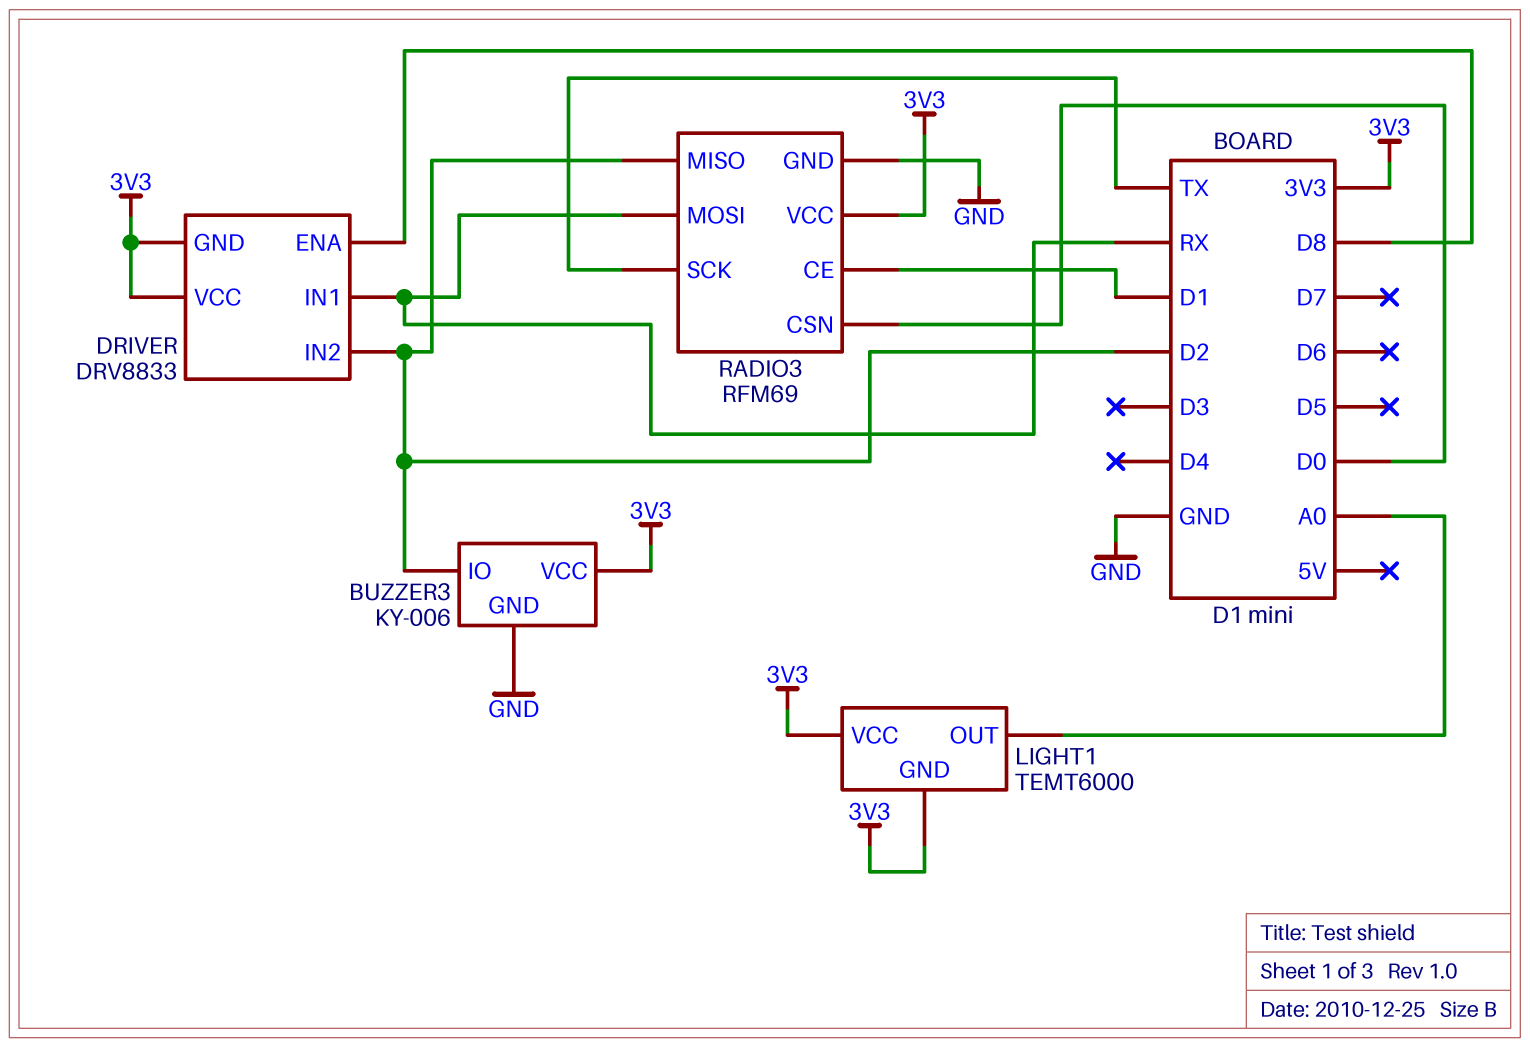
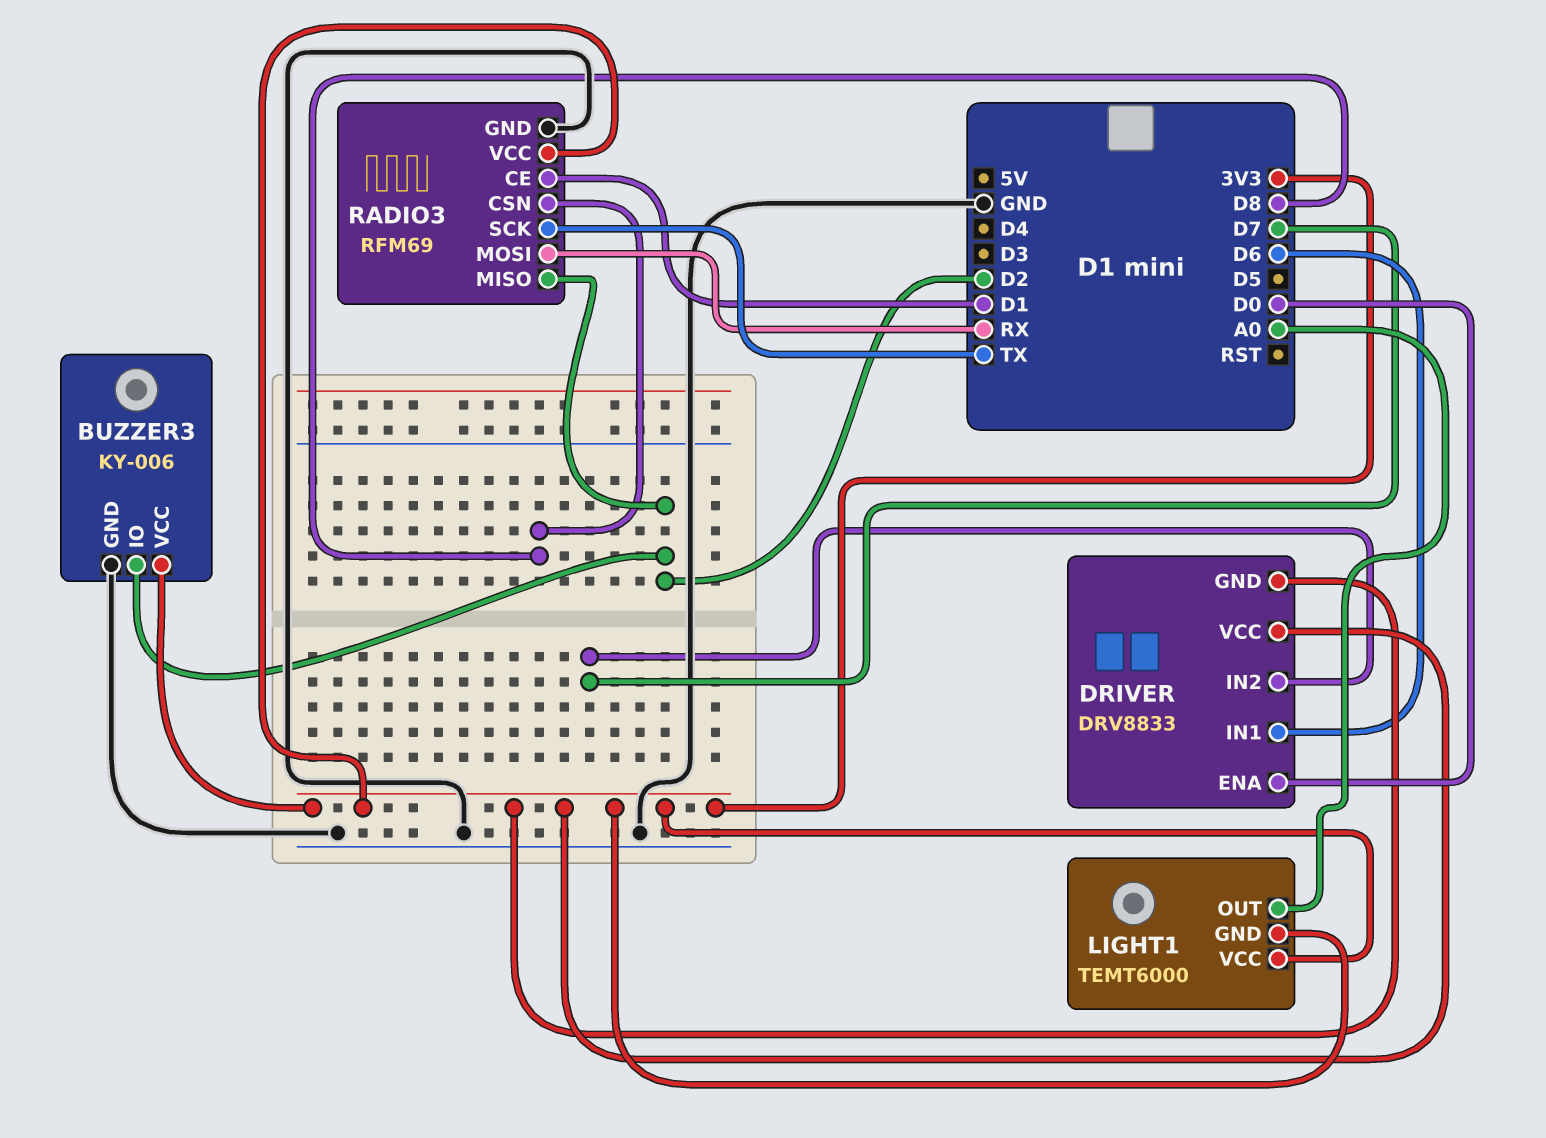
DRIVER pin ENA: D8 -> D0
DRIVER pin IN1: RX -> D6
DRIVER pin IN2: D2 -> D7
RADIO3 pin CSN: D0 -> D8

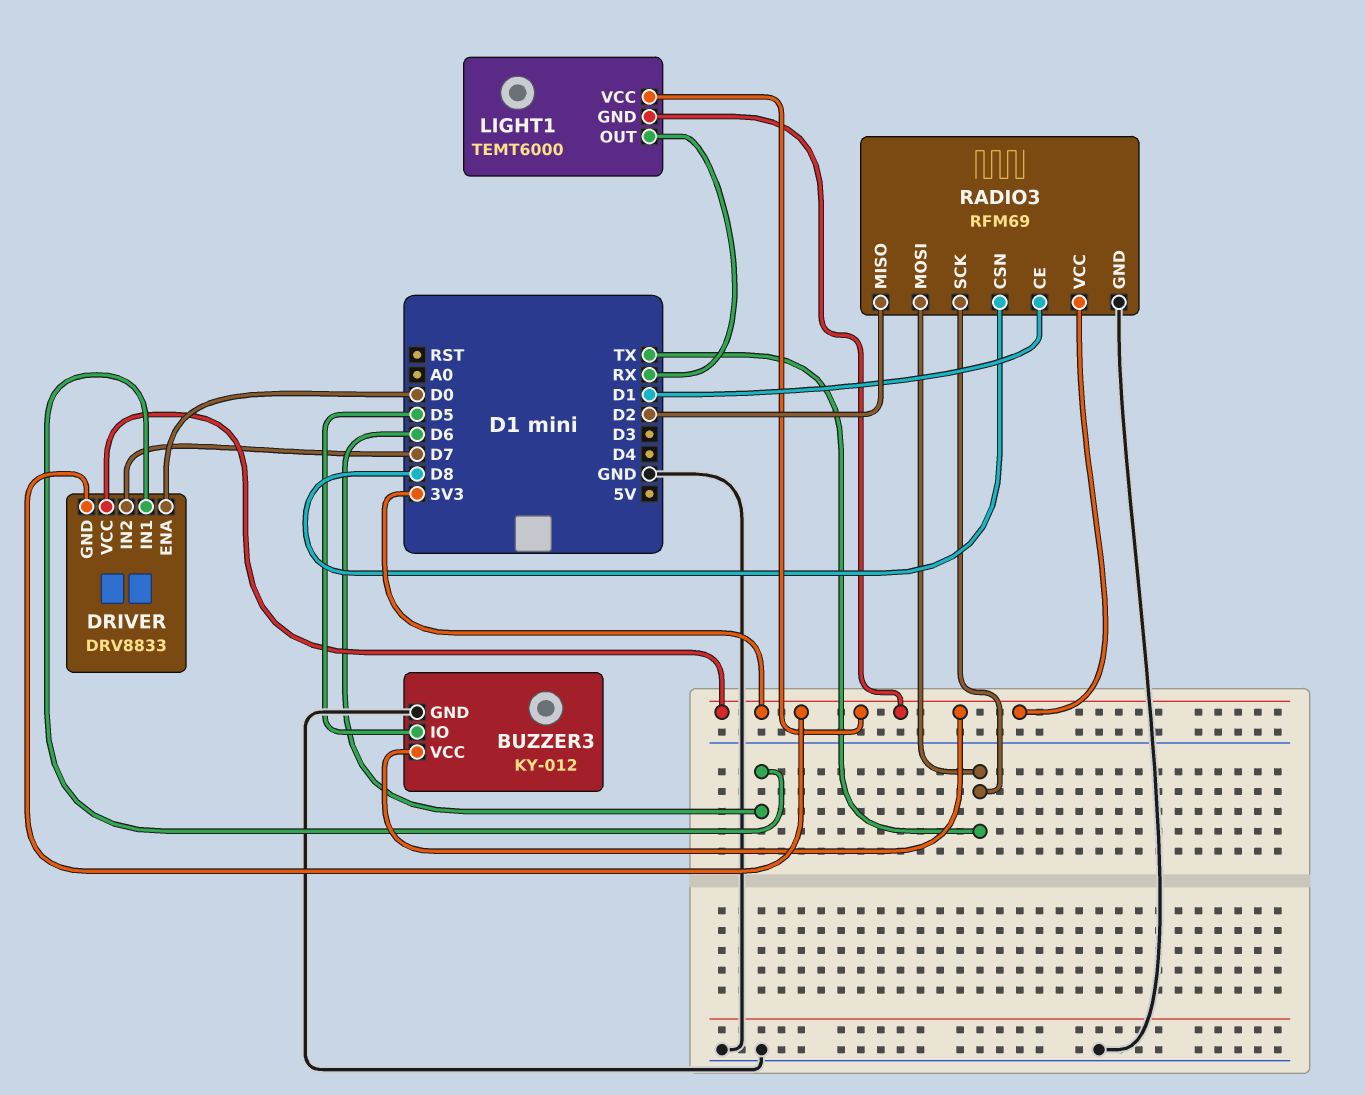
BUZZER3: KY-006 -> KY-012
BUZZER3 pin IO: D2 -> D5
LIGHT1 pin OUT: A0 -> RX
RADIO3 pin MOSI: RX -> TX

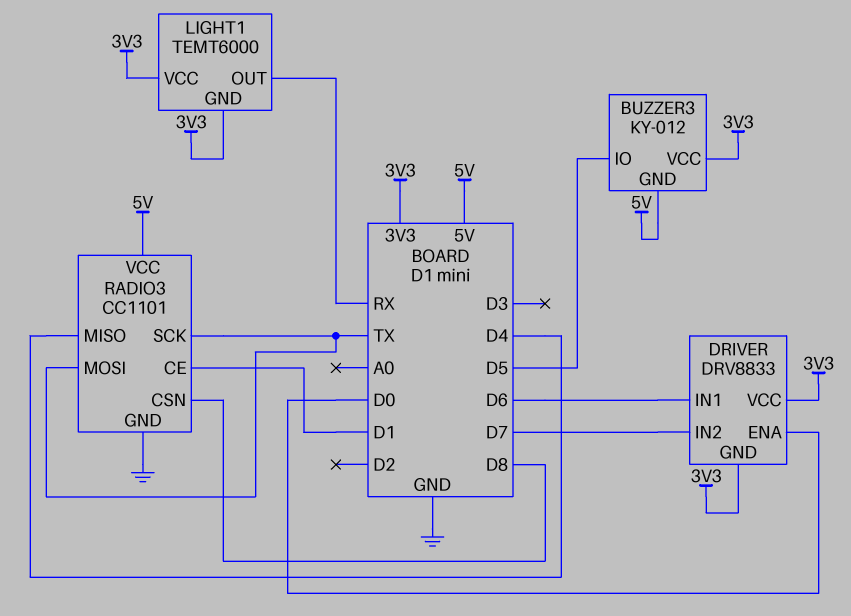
BUZZER3 pin GND: GND -> 5V
RADIO3: RFM69 -> CC1101
RADIO3 pin MISO: D2 -> D4
RADIO3 pin VCC: 3V3 -> 5V

